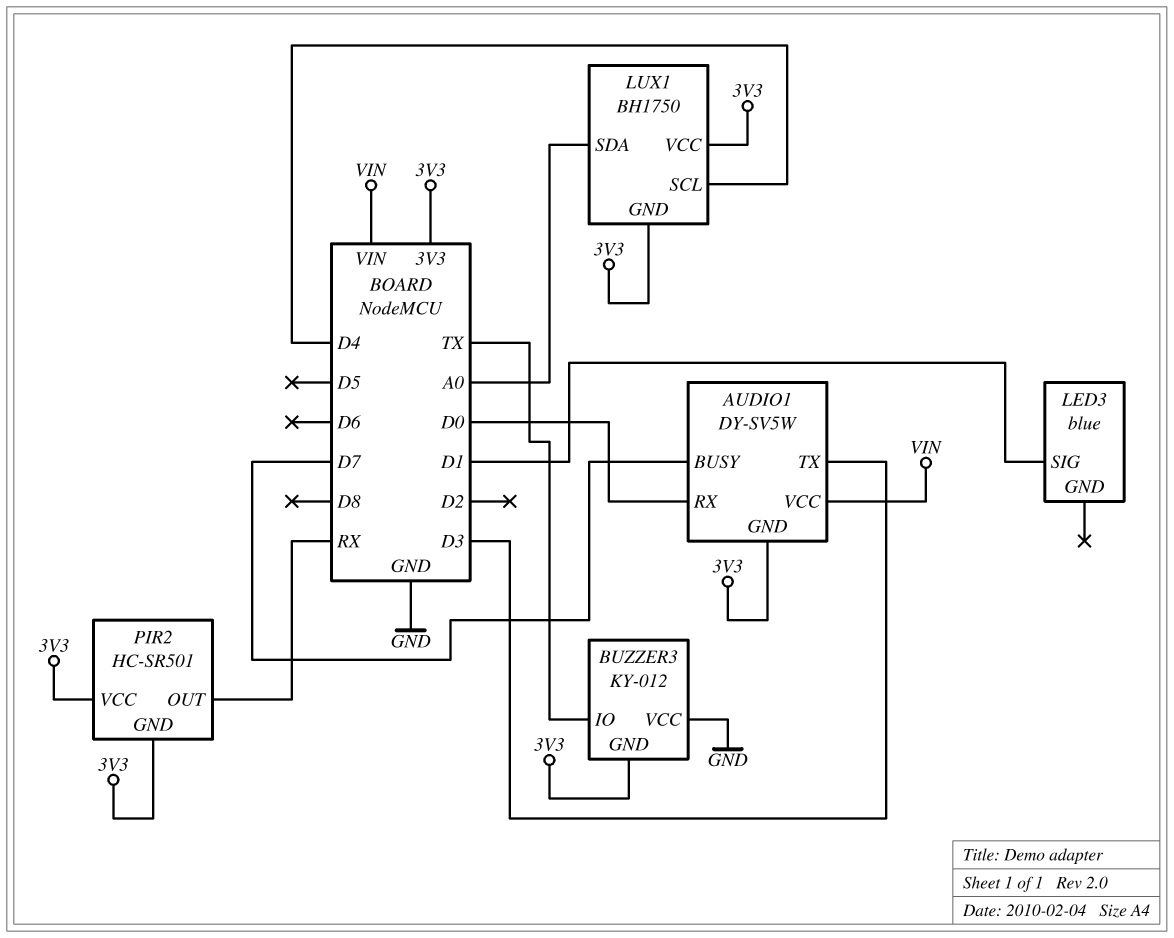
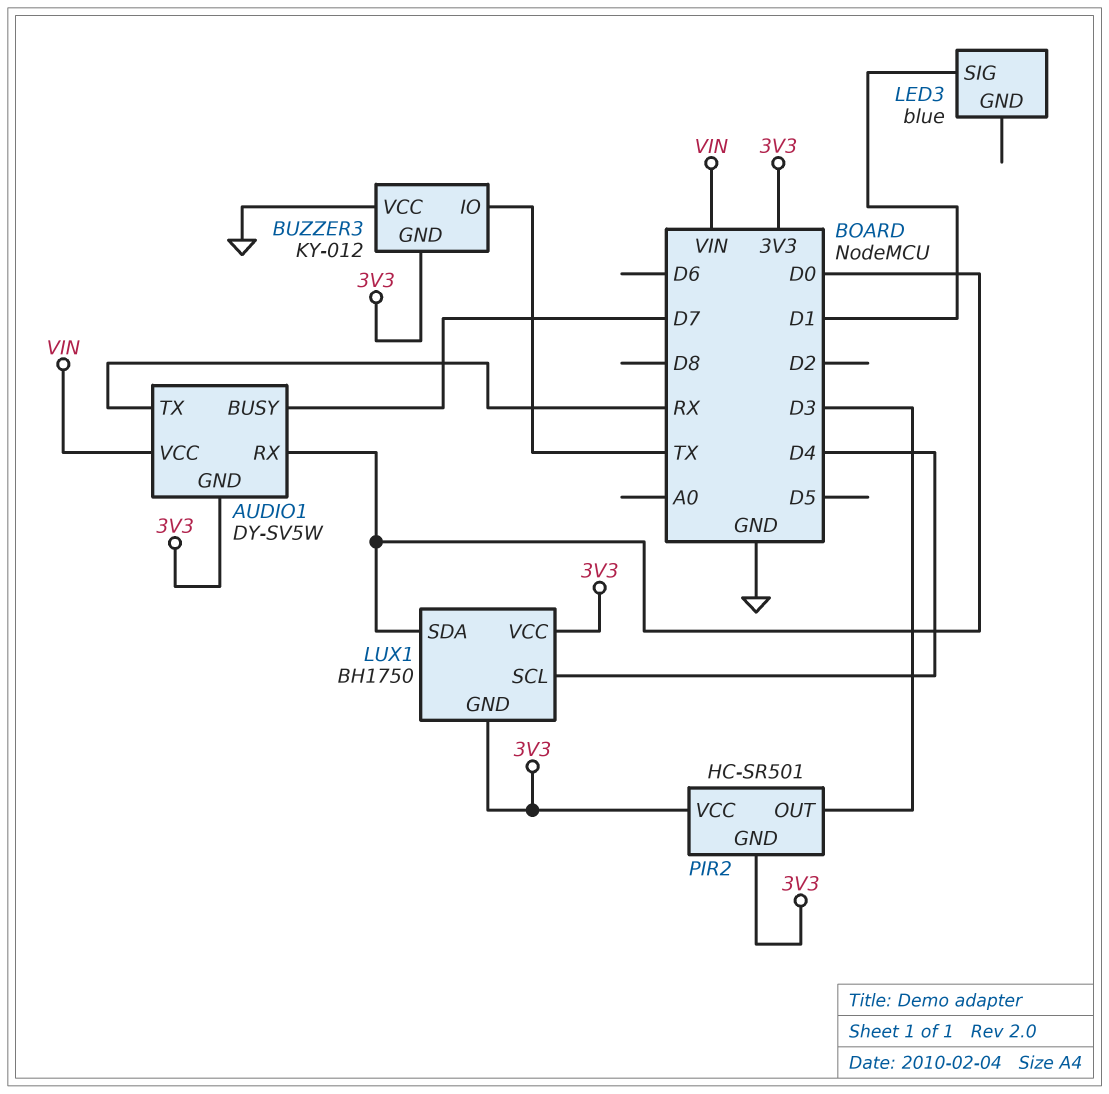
AUDIO1 pin TX: D3 -> RX
LUX1 pin SDA: A0 -> D0
PIR2 pin OUT: RX -> D3

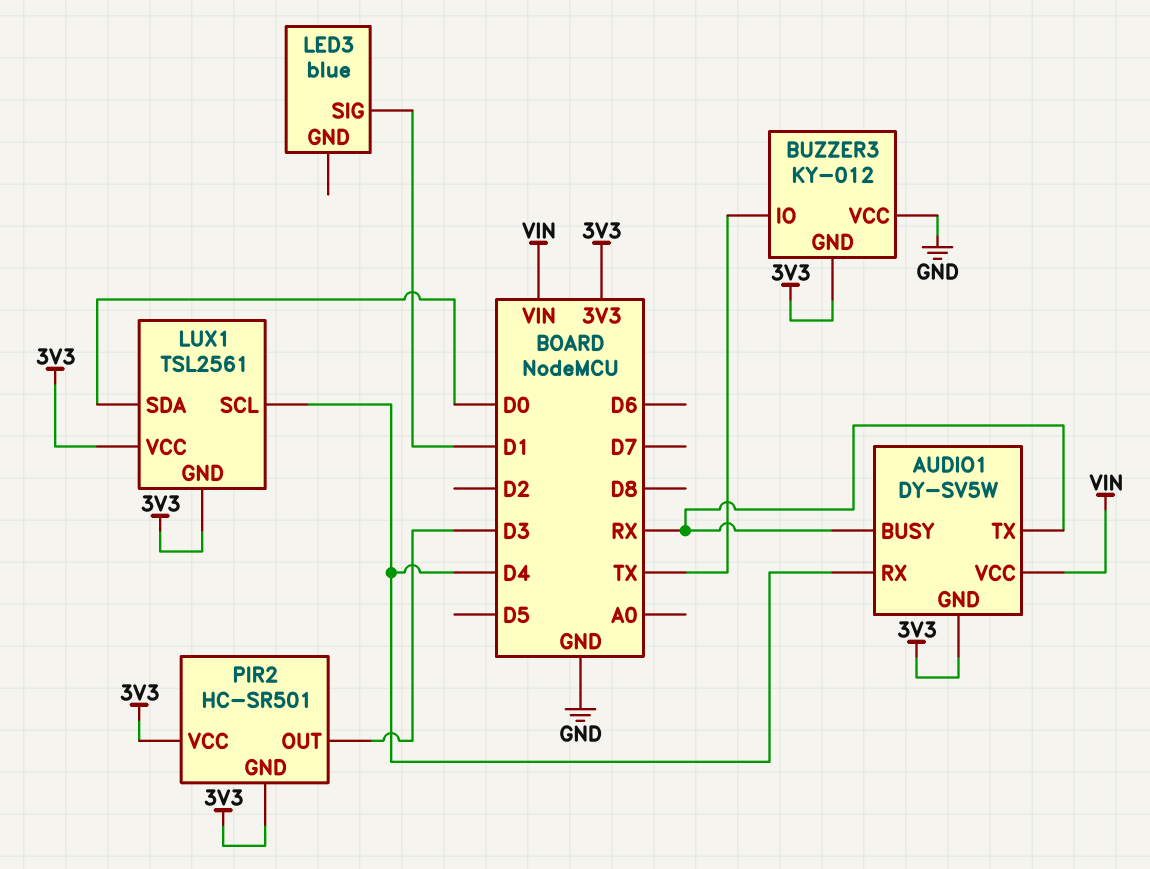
AUDIO1 pin BUSY: D7 -> RX
AUDIO1 pin RX: D0 -> D4
LUX1: BH1750 -> TSL2561

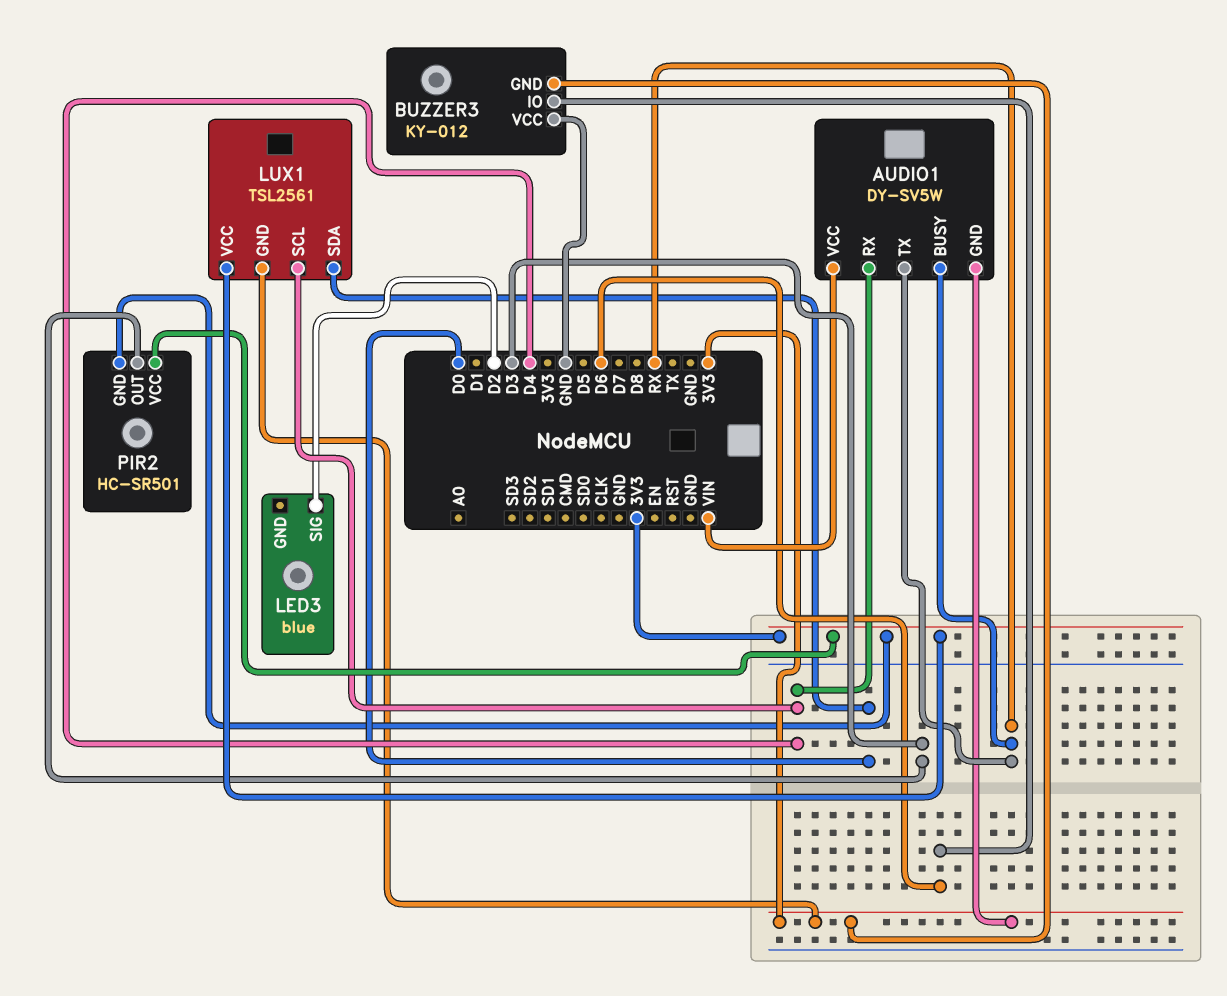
BUZZER3 pin IO: TX -> D6
LED3 pin SIG: D1 -> D2

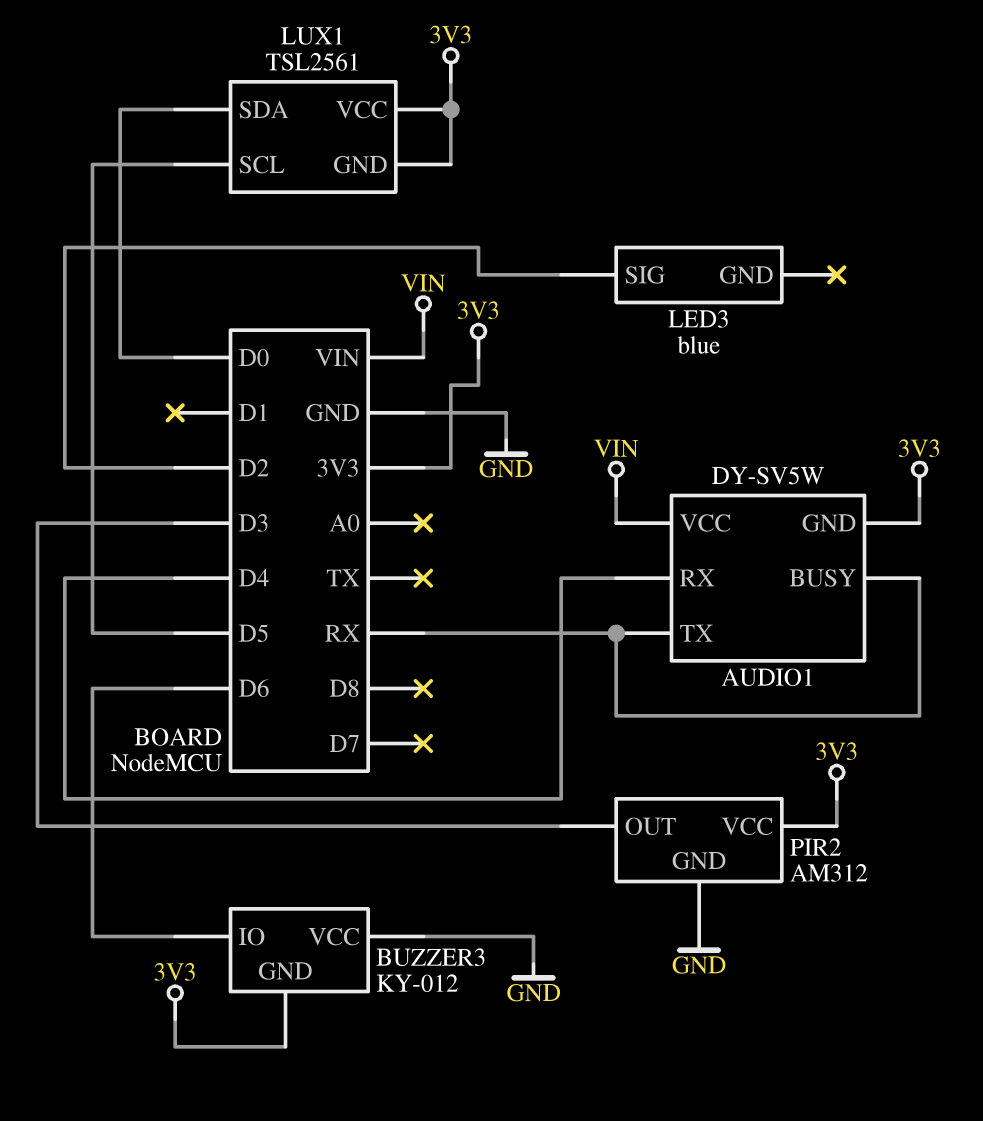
LUX1 pin SCL: D4 -> D5
PIR2: HC-SR501 -> AM312
PIR2 pin GND: 3V3 -> GND

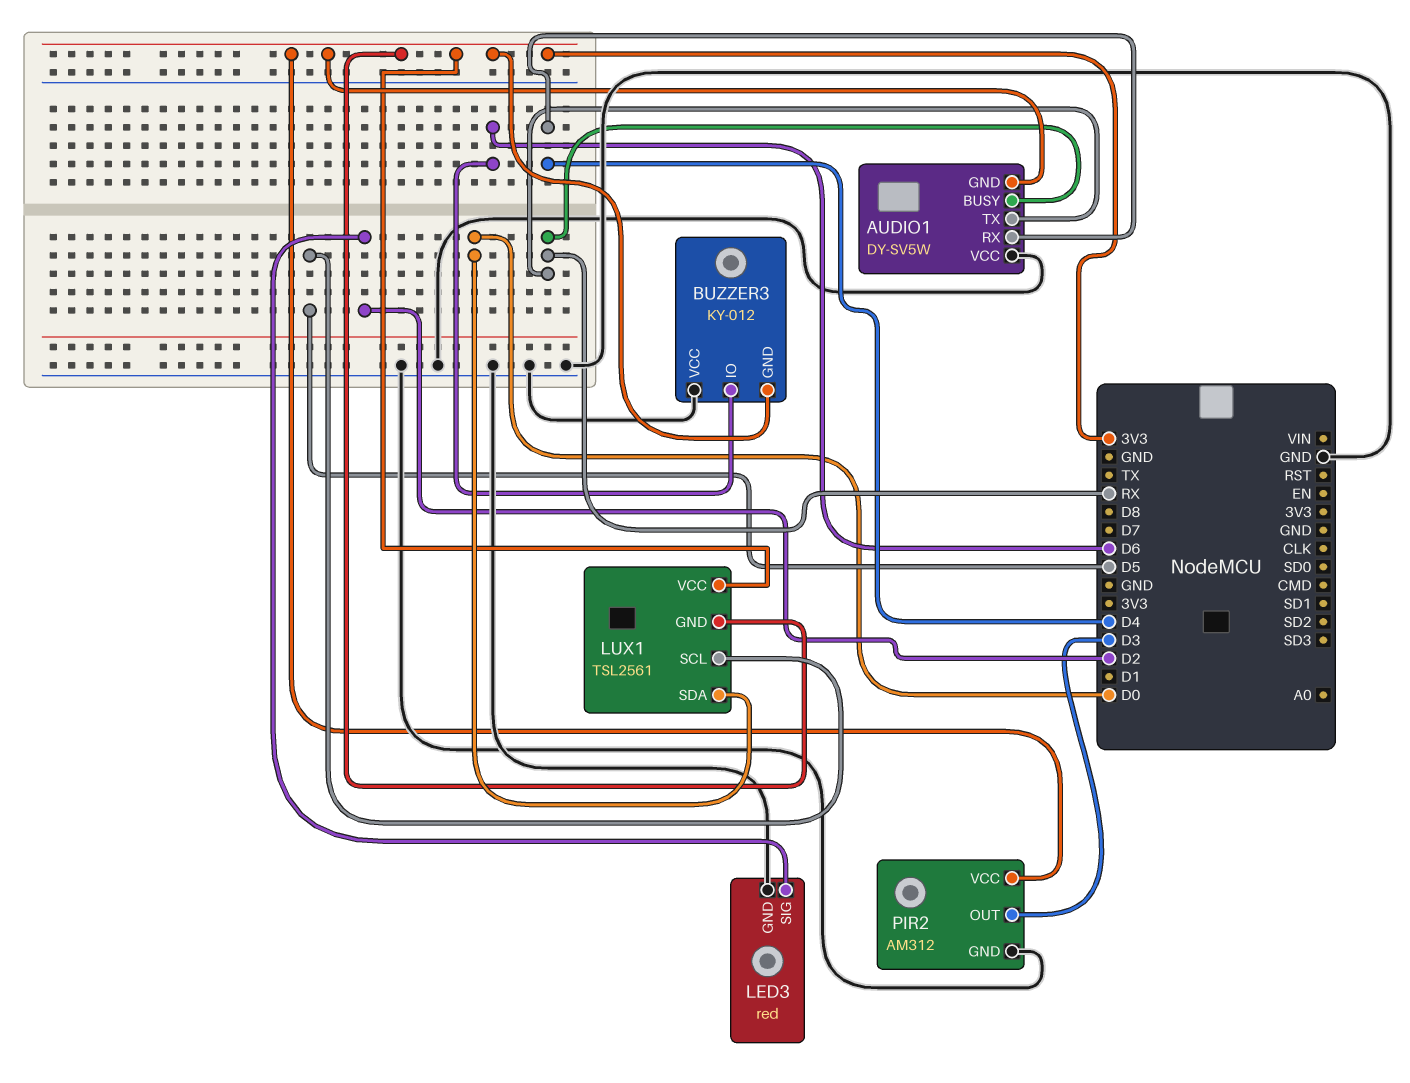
AUDIO1 pin VCC: VIN -> GND
LED3: blue -> red
LED3 pin GND: none -> GND

